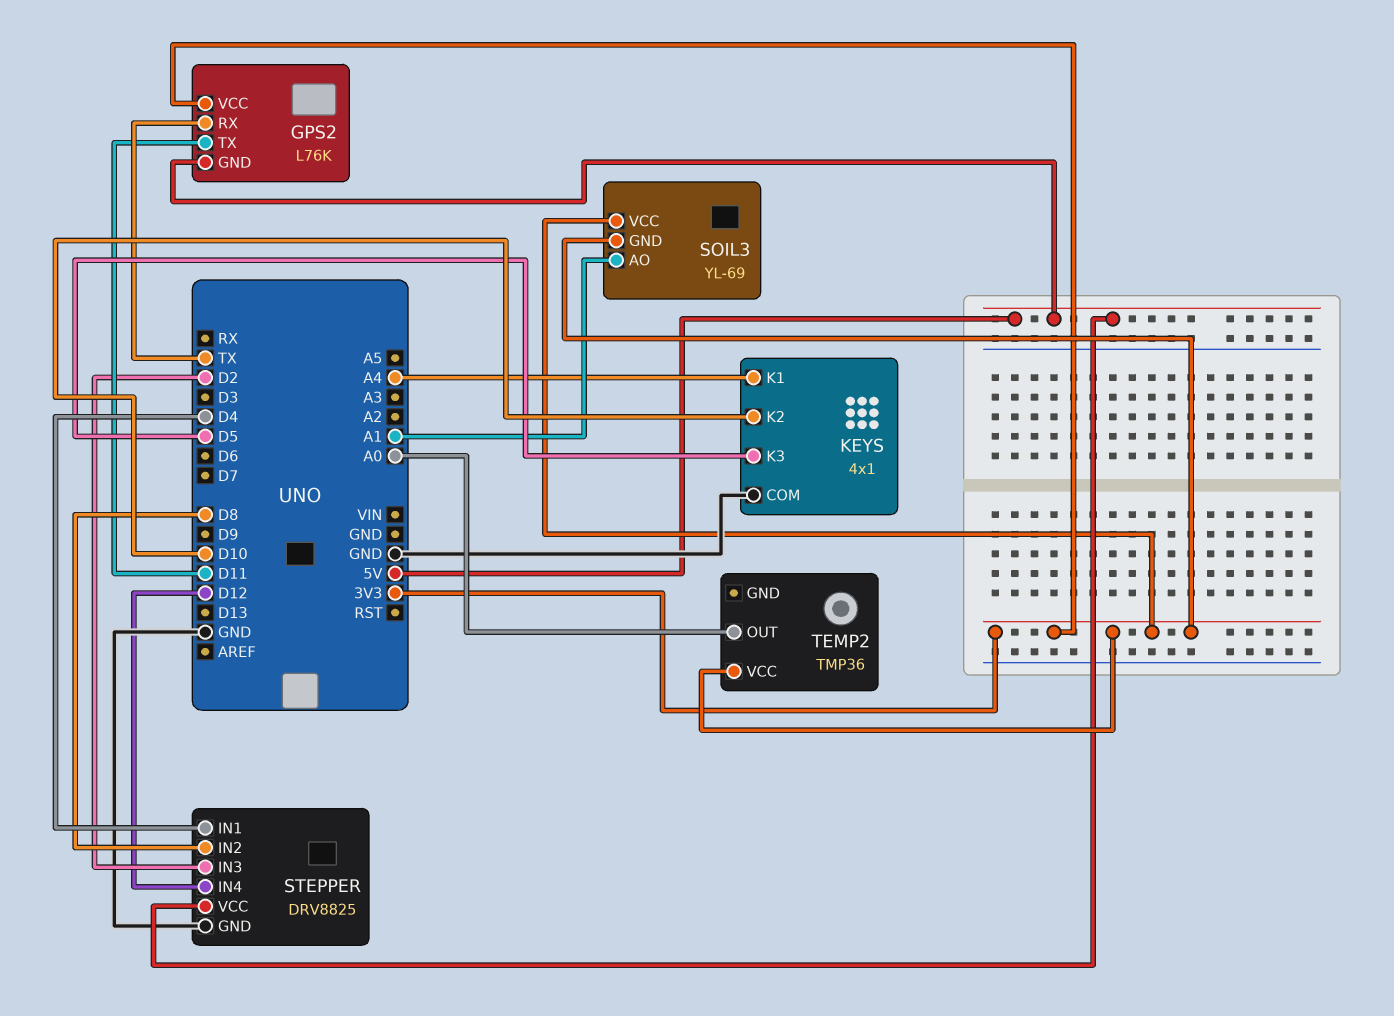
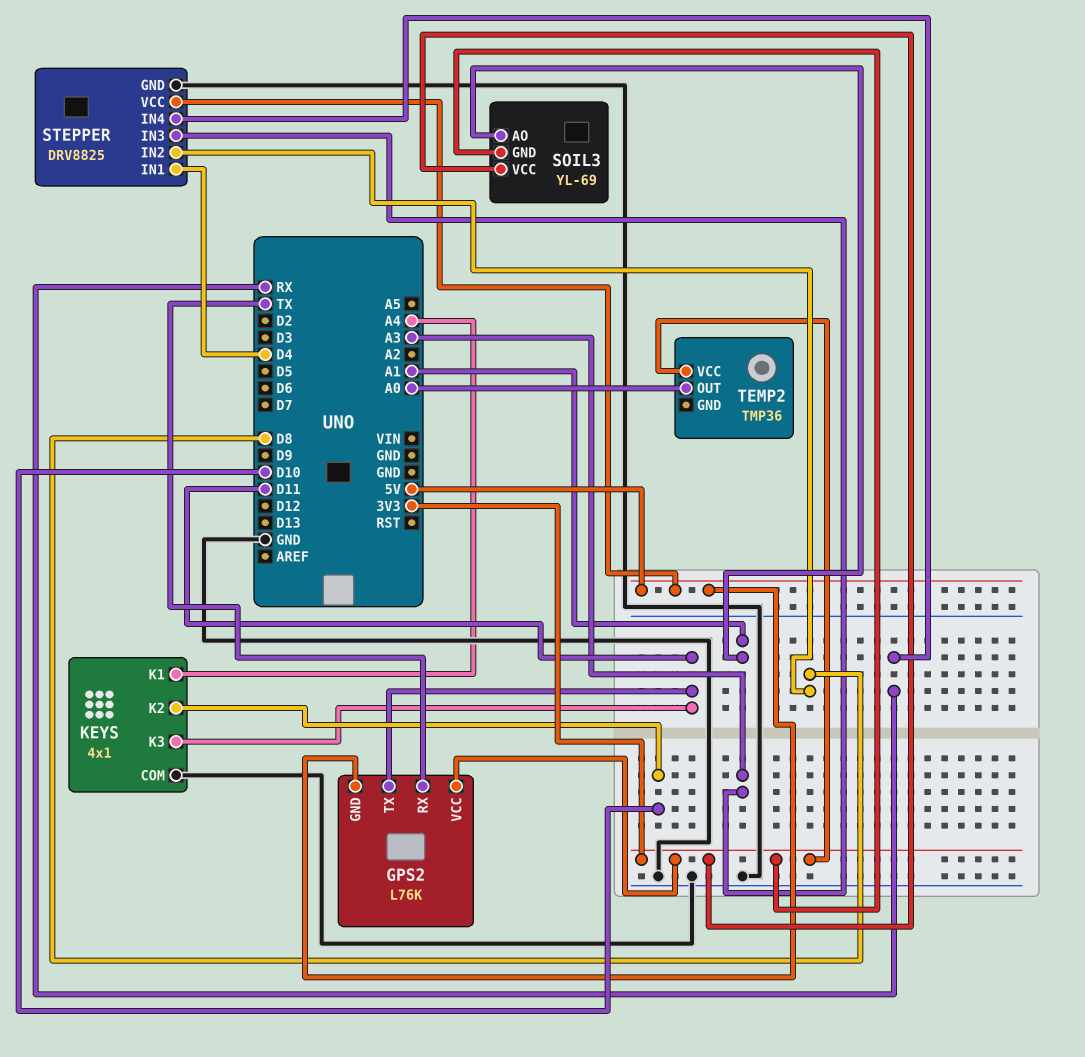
KEYS pin K3: D5 -> D11
STEPPER pin IN3: D2 -> A3
STEPPER pin IN4: D12 -> RX

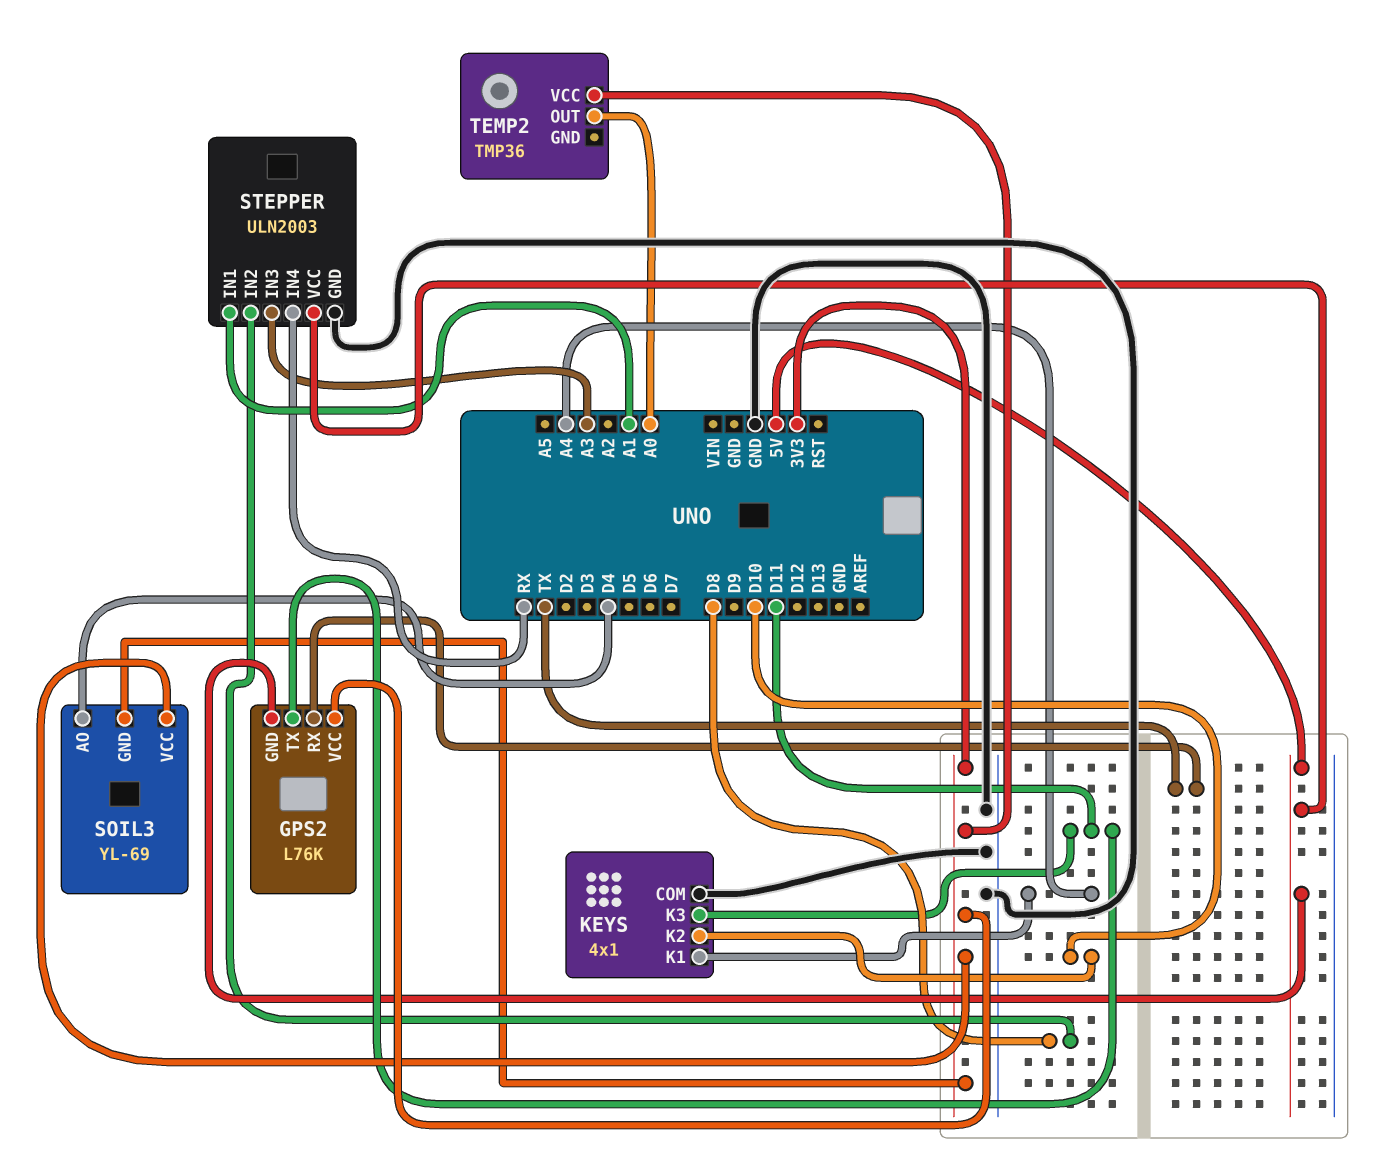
SOIL3 pin AO: A1 -> D4
STEPPER: DRV8825 -> ULN2003
STEPPER pin IN1: D4 -> A1

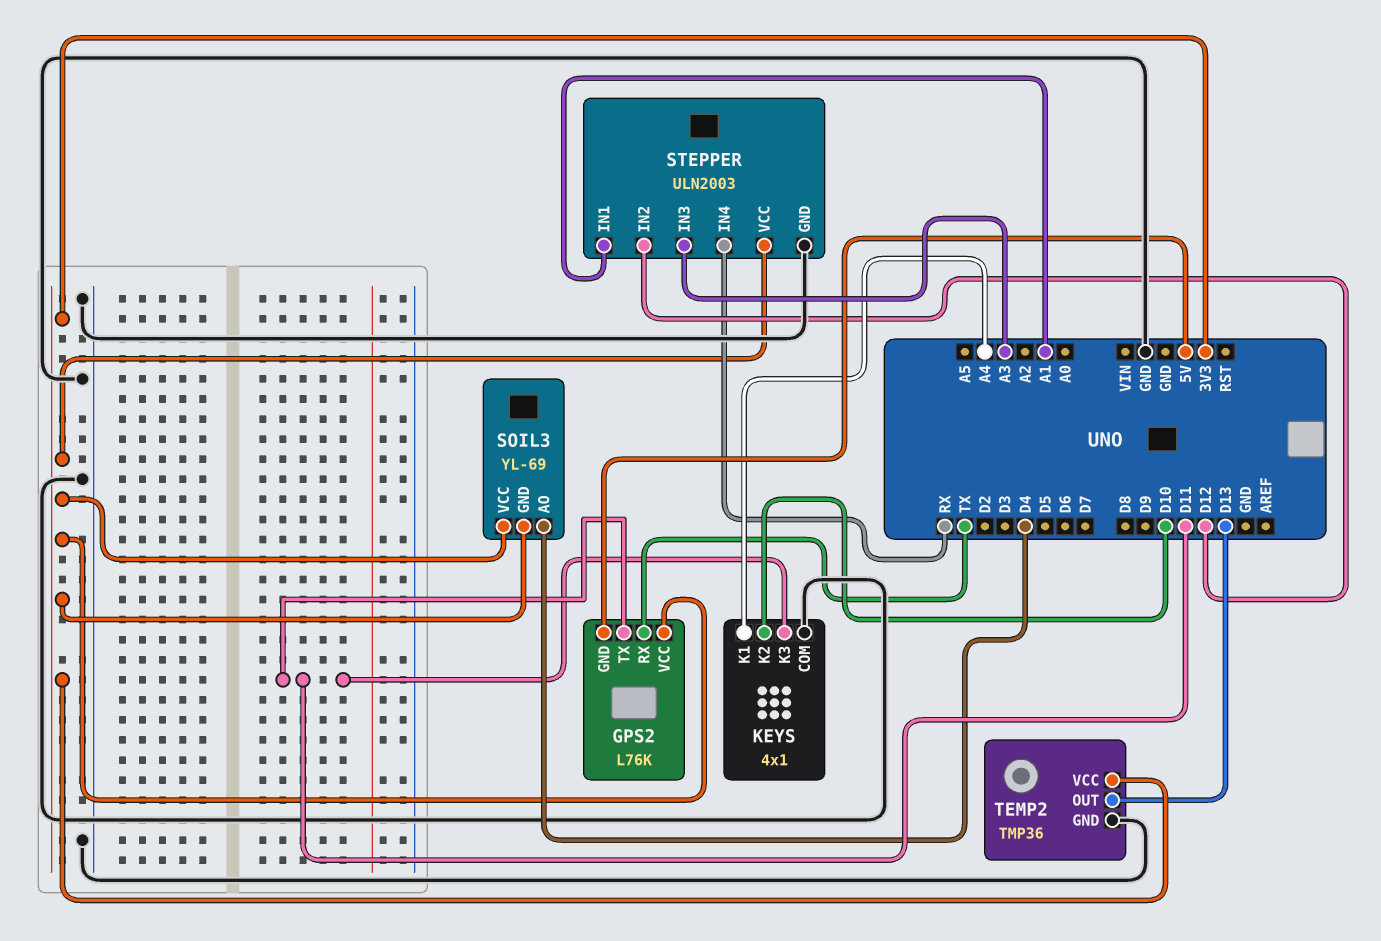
STEPPER pin IN2: D8 -> D12
STEPPER pin VCC: 5V -> 3V3
TEMP2 pin GND: none -> GND
TEMP2 pin OUT: A0 -> D13

